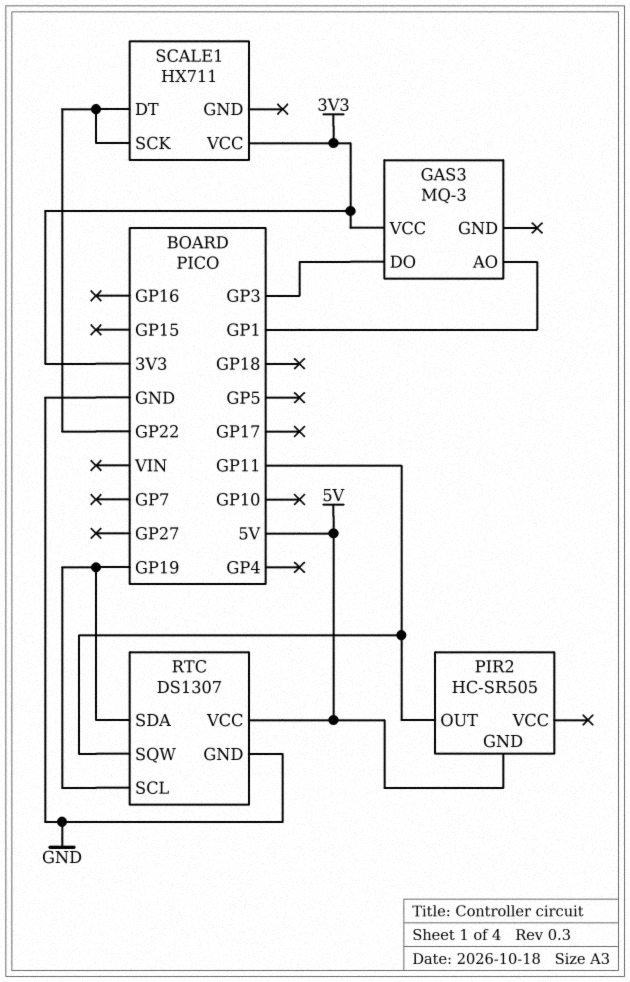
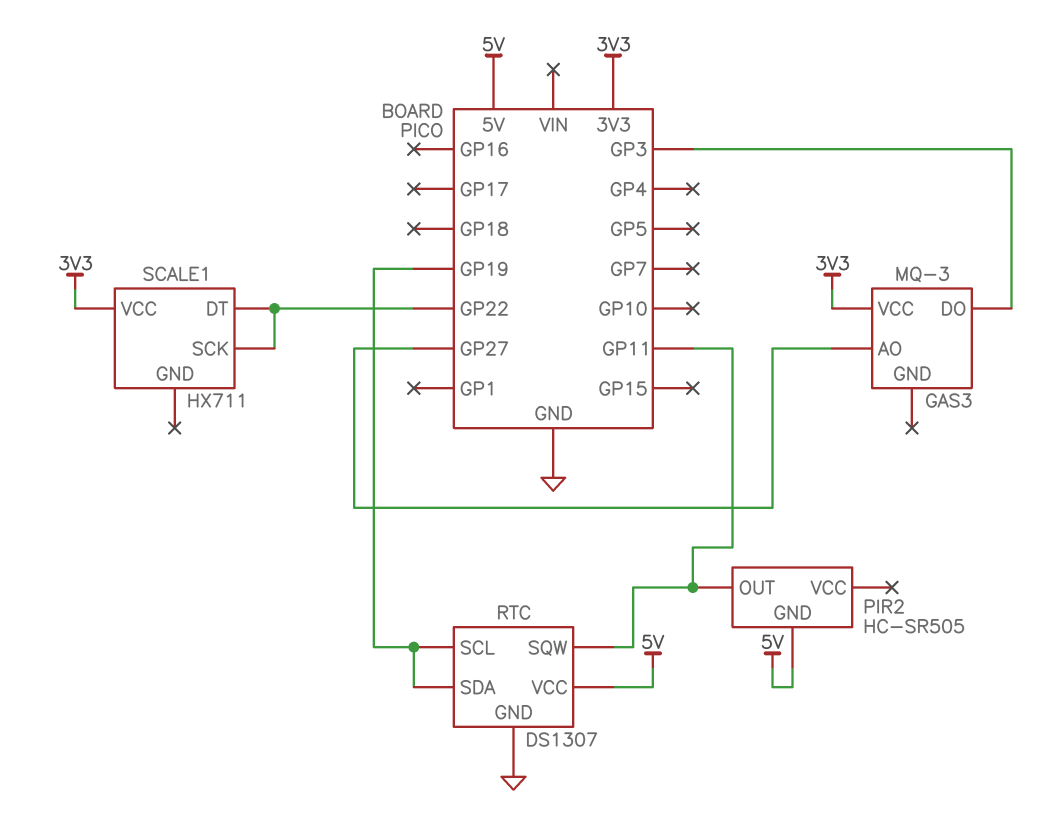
GAS3 pin AO: GP1 -> GP27

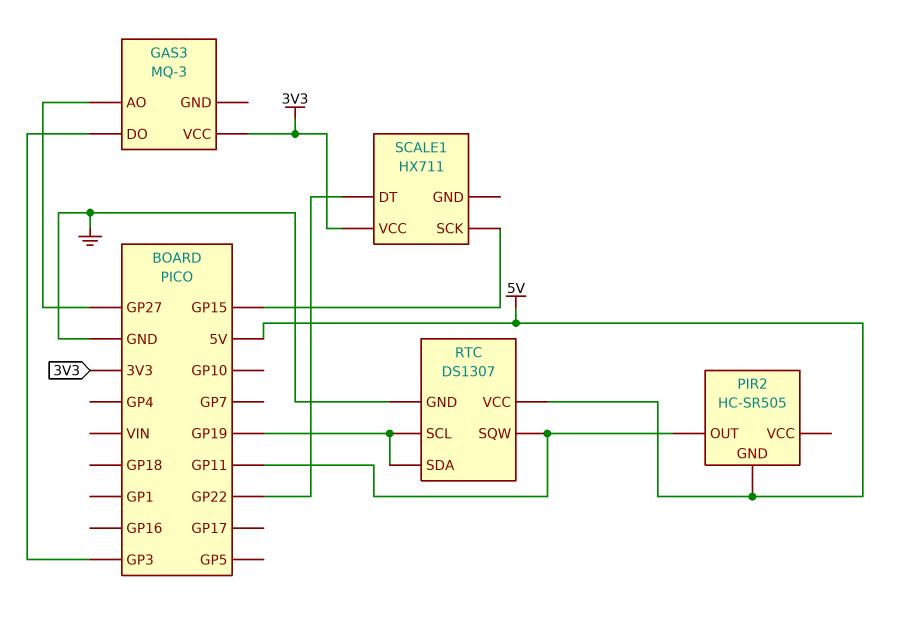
SCALE1 pin SCK: GP22 -> GP15

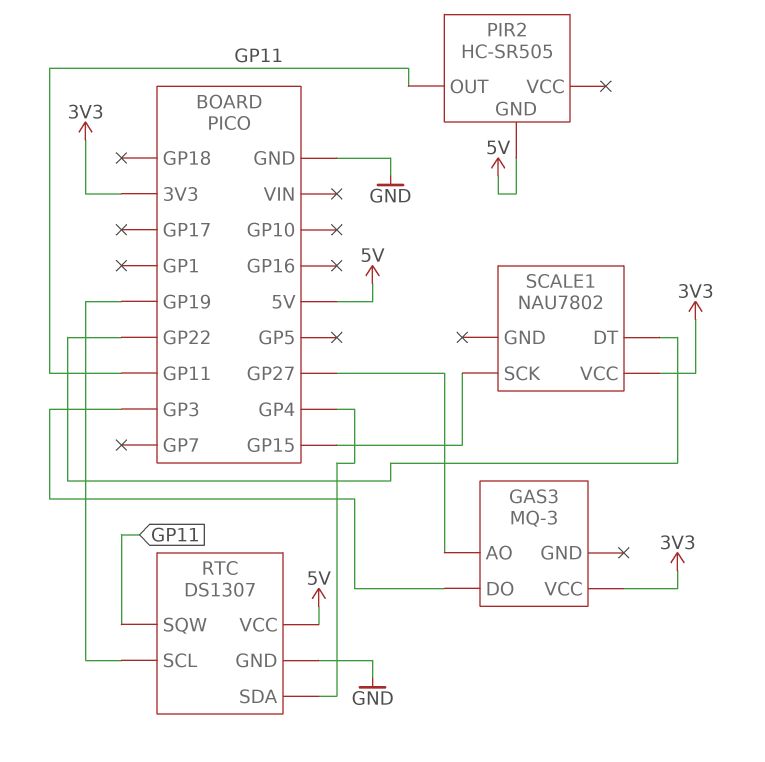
RTC pin SDA: GP19 -> GP4
SCALE1: HX711 -> NAU7802

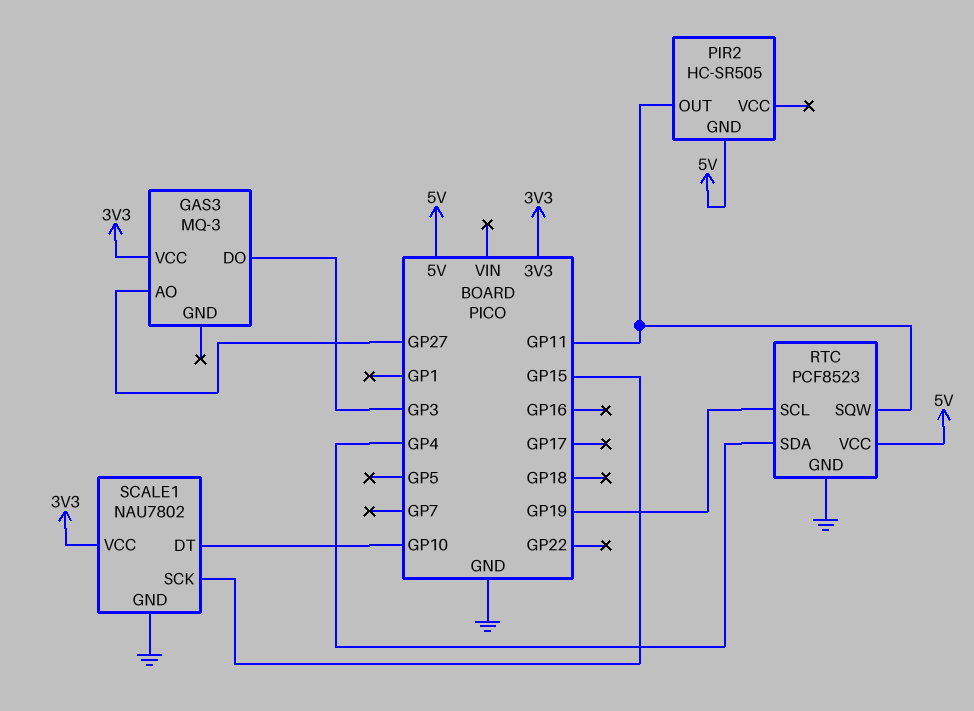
RTC: DS1307 -> PCF8523
SCALE1 pin DT: GP22 -> GP10
SCALE1 pin GND: none -> GND

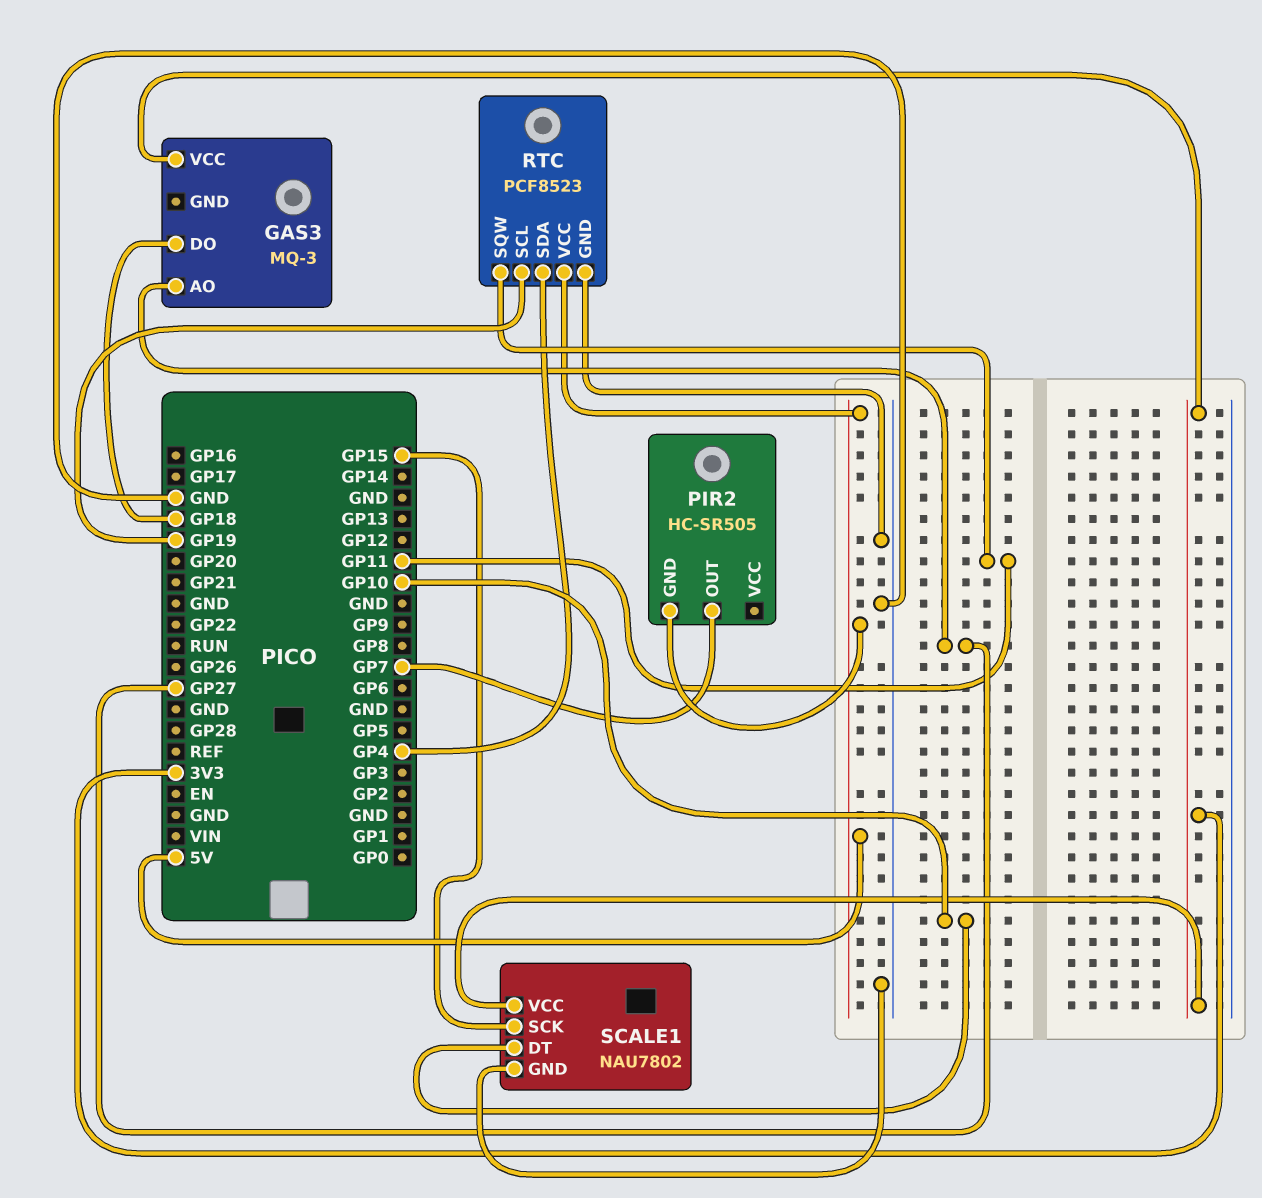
GAS3 pin DO: GP3 -> GP18
PIR2 pin OUT: GP11 -> GP7

